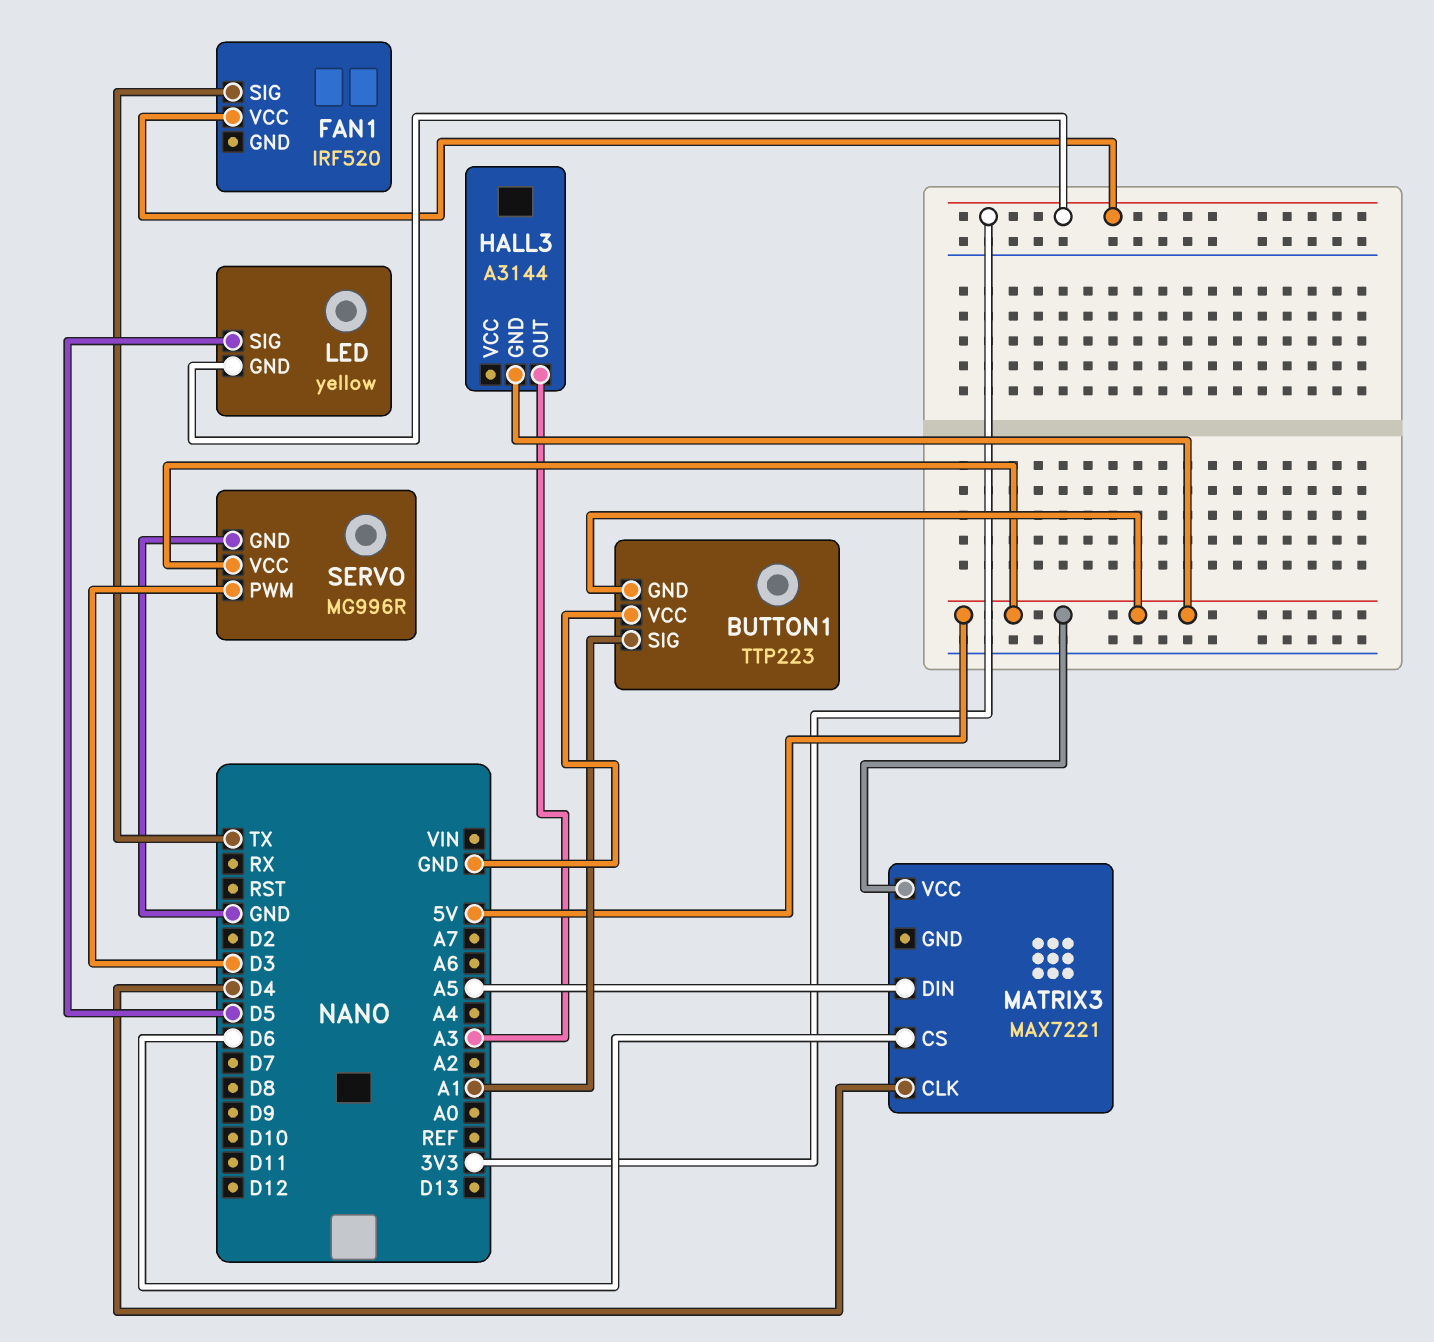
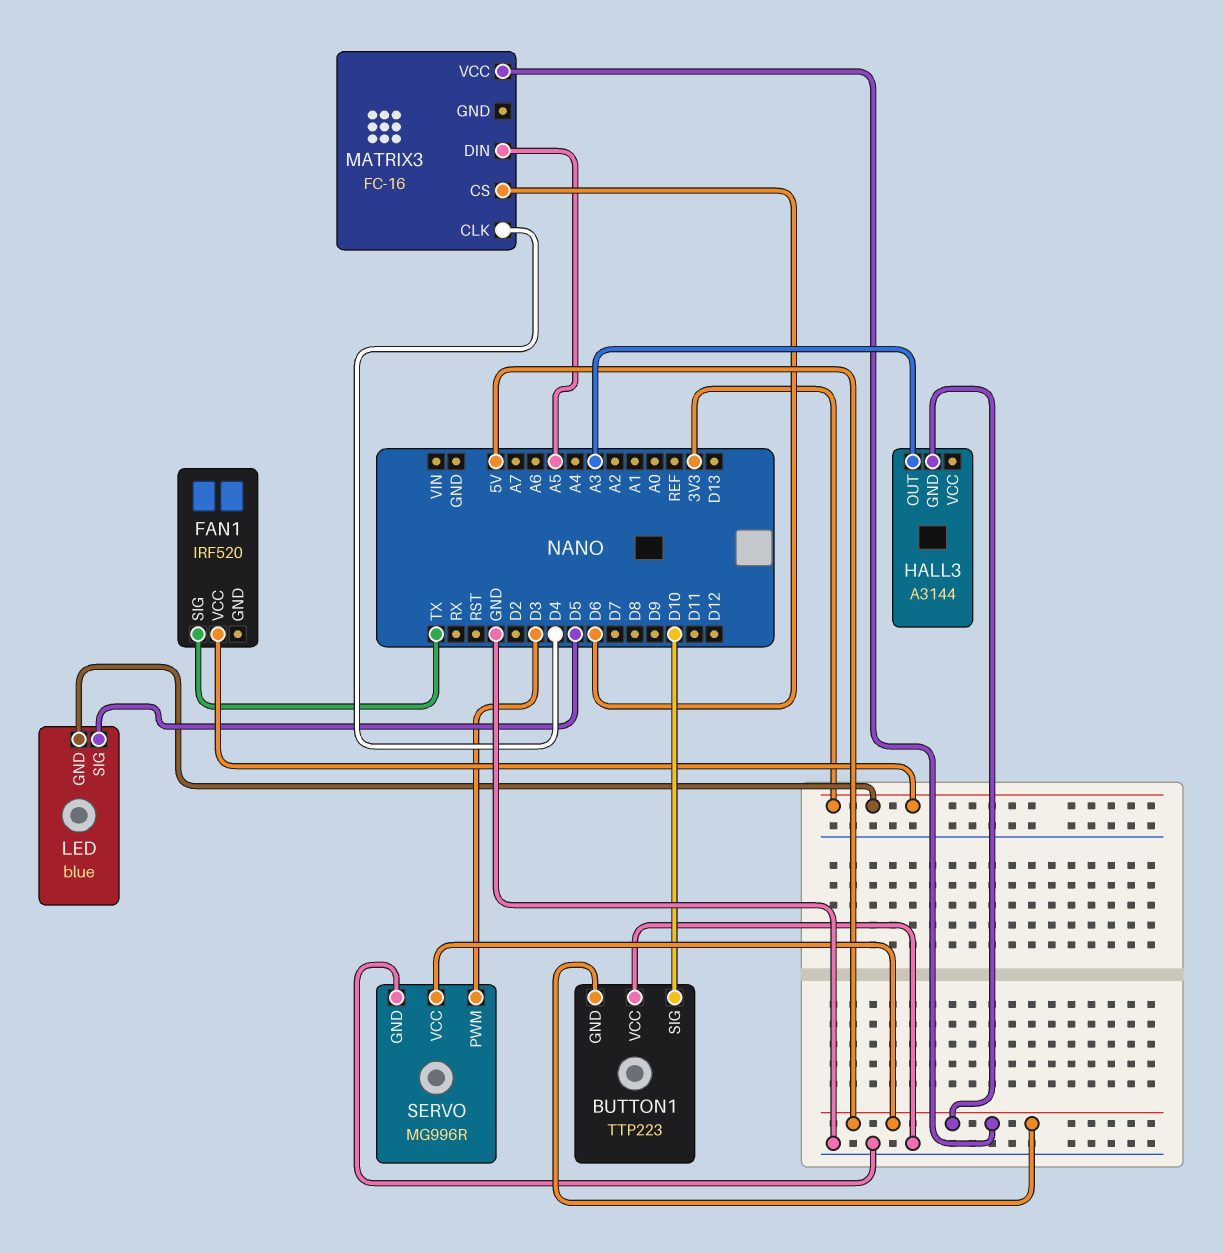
BUTTON1 pin SIG: A1 -> D10
LED: yellow -> blue
MATRIX3: MAX7221 -> FC-16

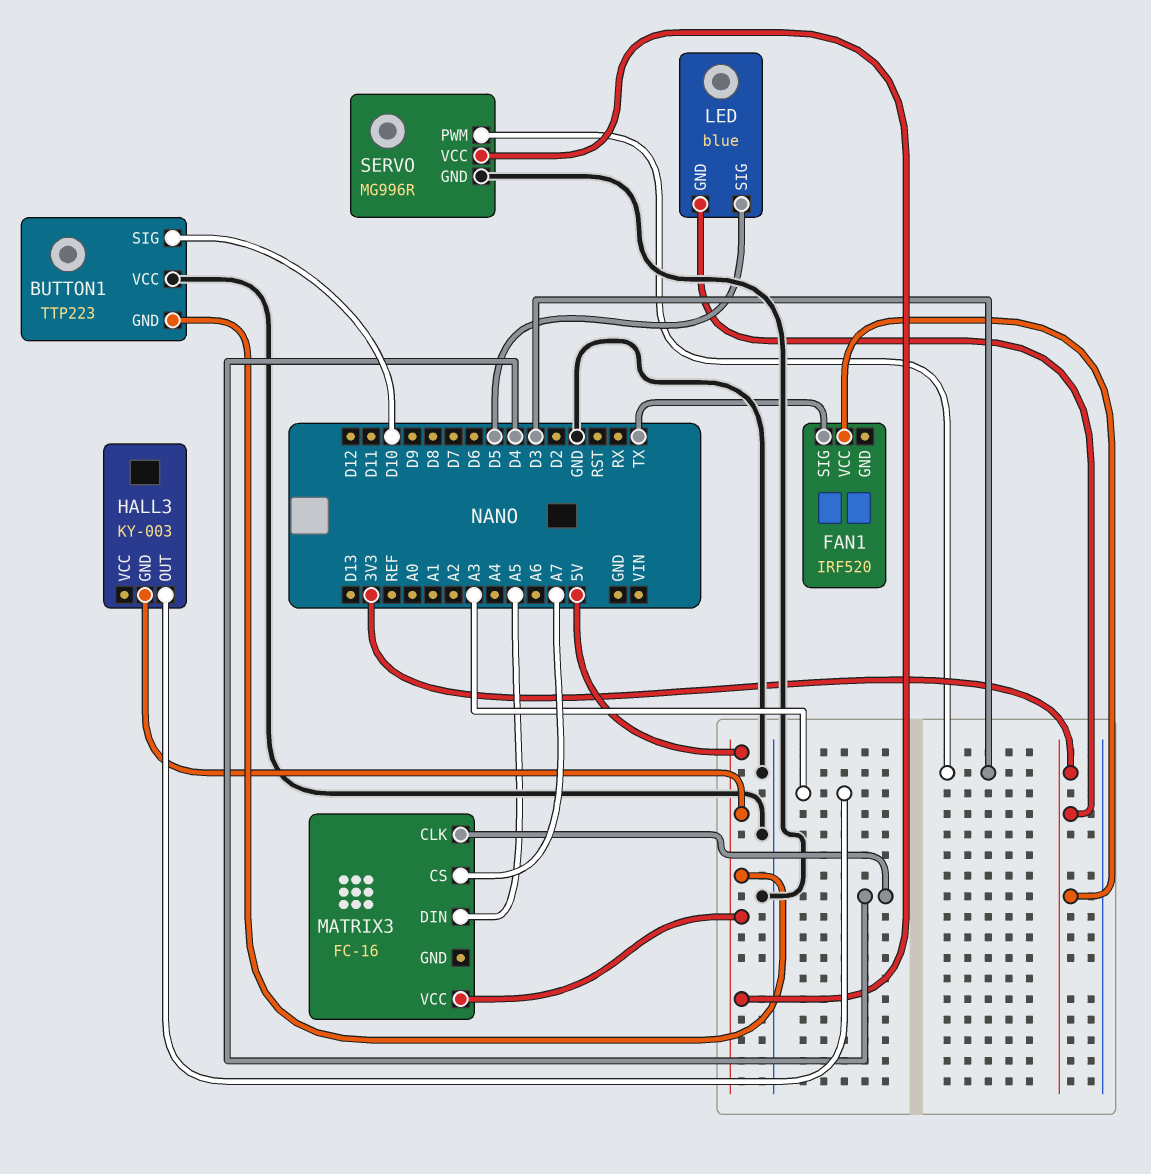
HALL3: A3144 -> KY-003
MATRIX3 pin CS: D6 -> A7

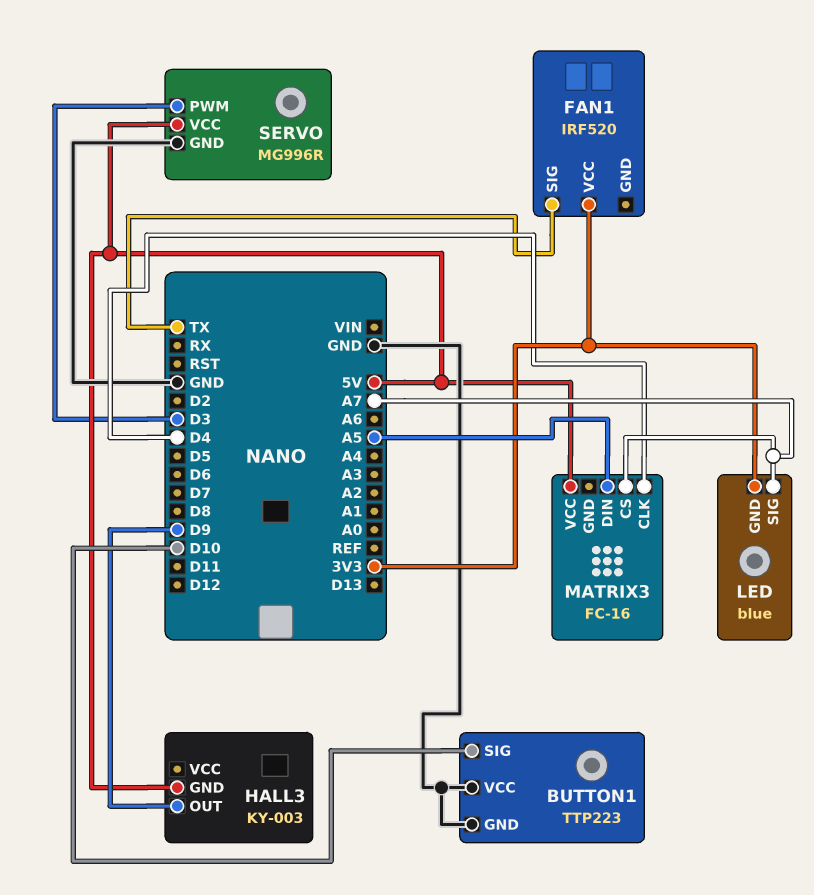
BUTTON1 pin GND: 5V -> GND
HALL3 pin OUT: A3 -> D9
LED pin SIG: D5 -> A7

